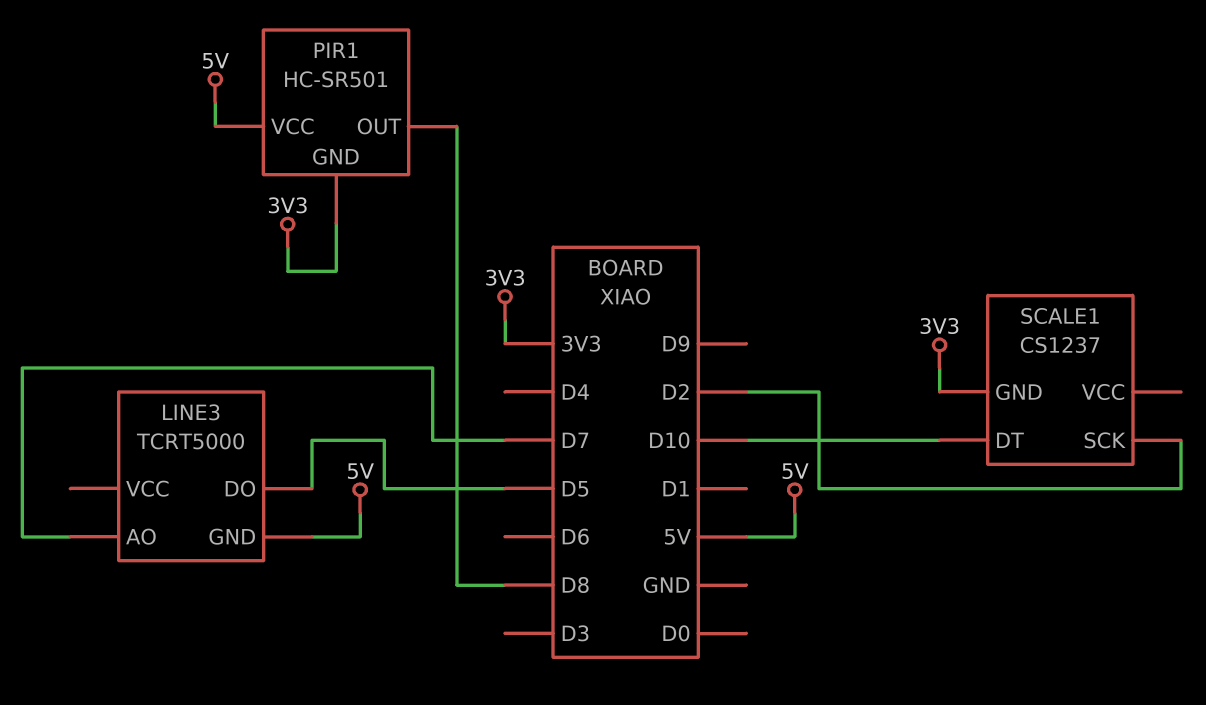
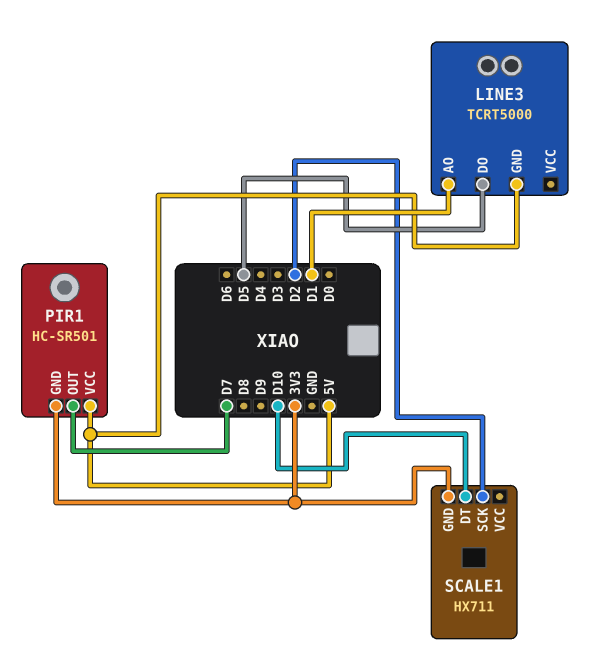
LINE3 pin AO: D7 -> D1
PIR1 pin OUT: D8 -> D7
SCALE1: CS1237 -> HX711

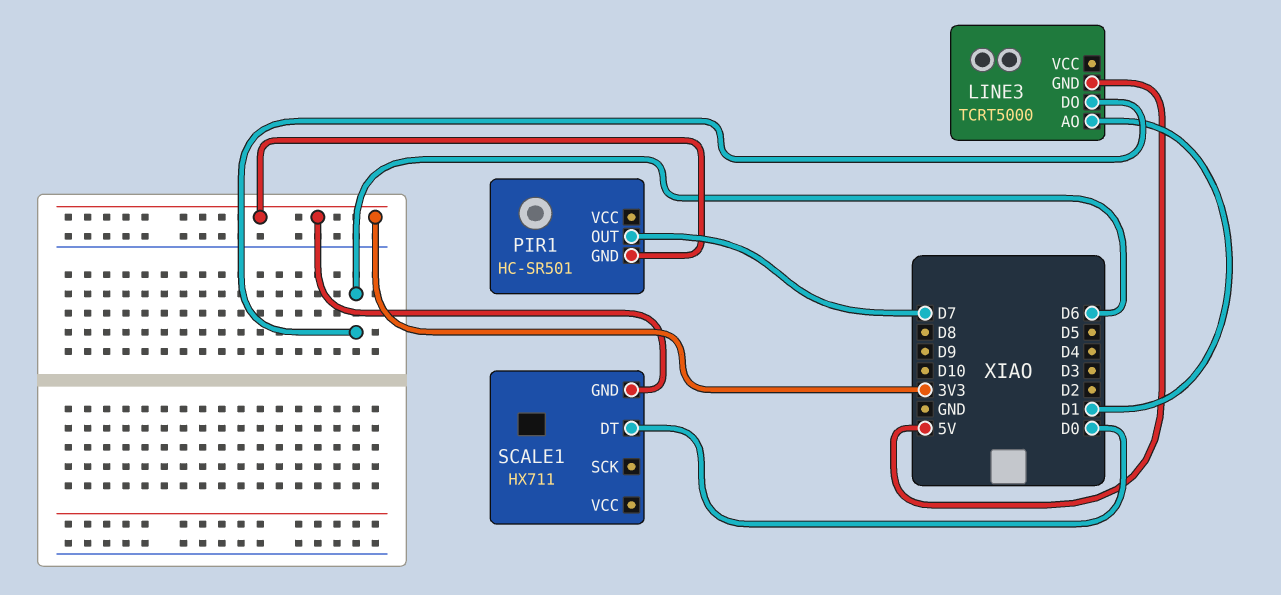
LINE3 pin DO: D5 -> D6
PIR1 pin VCC: 5V -> none
SCALE1 pin DT: D10 -> D0
SCALE1 pin SCK: D2 -> none

